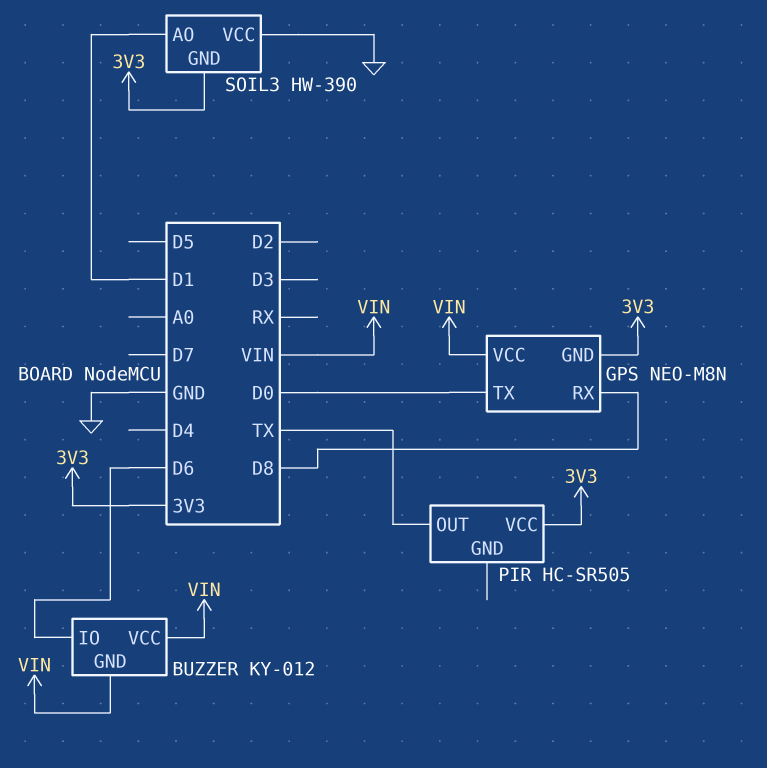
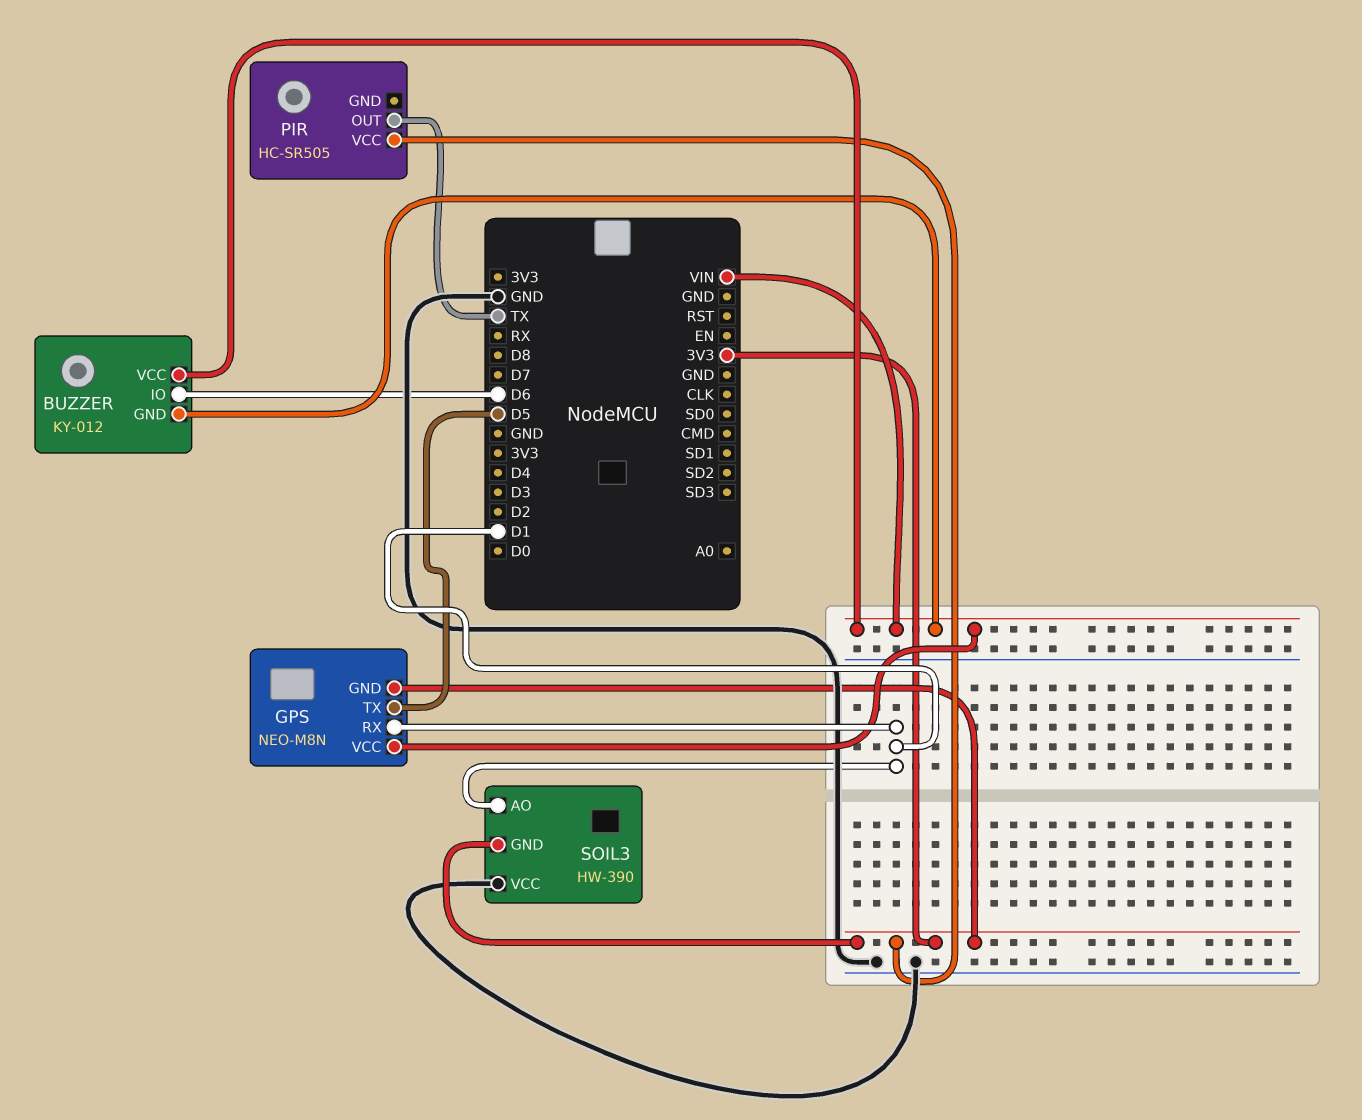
GPS pin RX: D8 -> D1
GPS pin TX: D0 -> D5

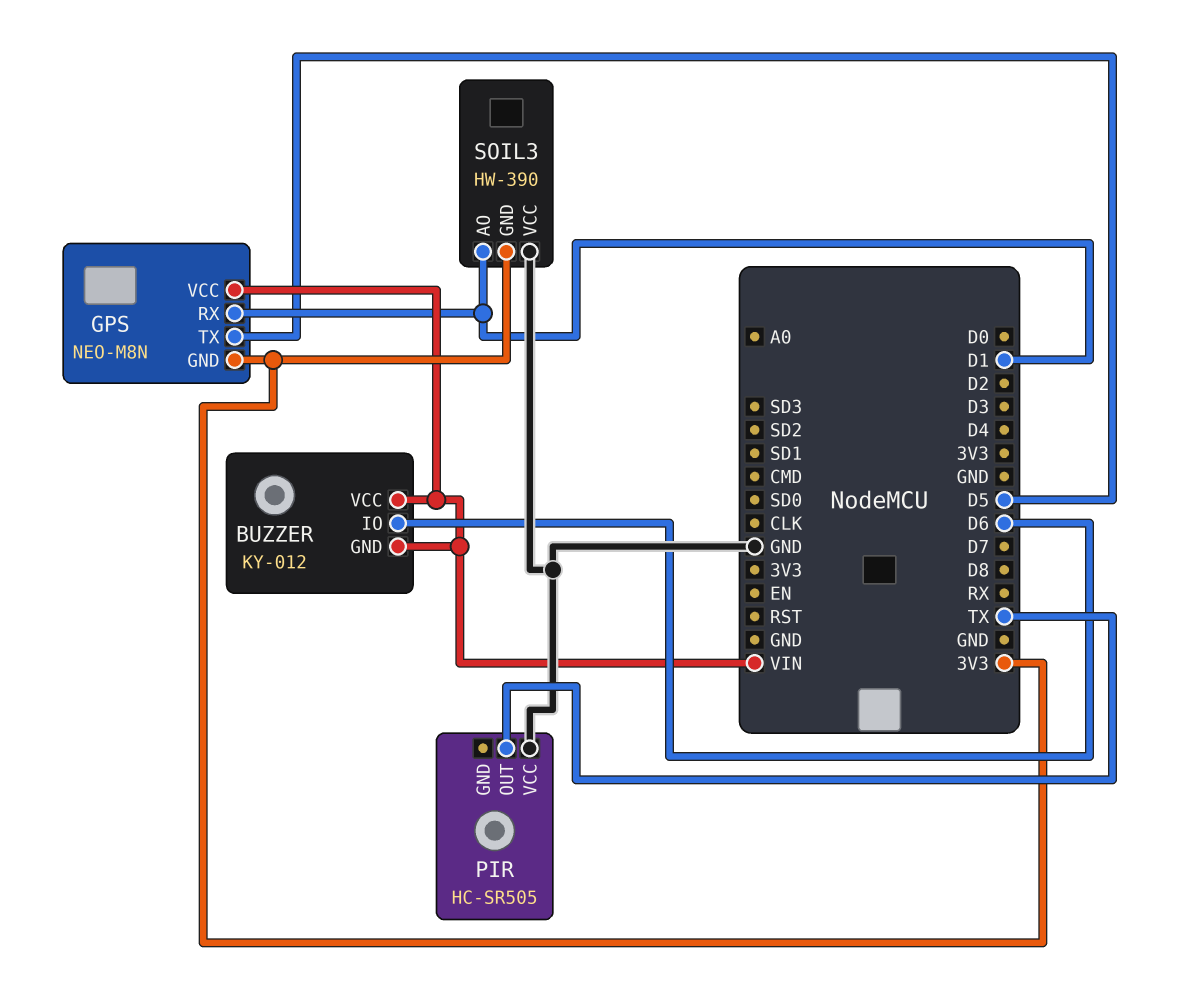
PIR pin VCC: 3V3 -> GND

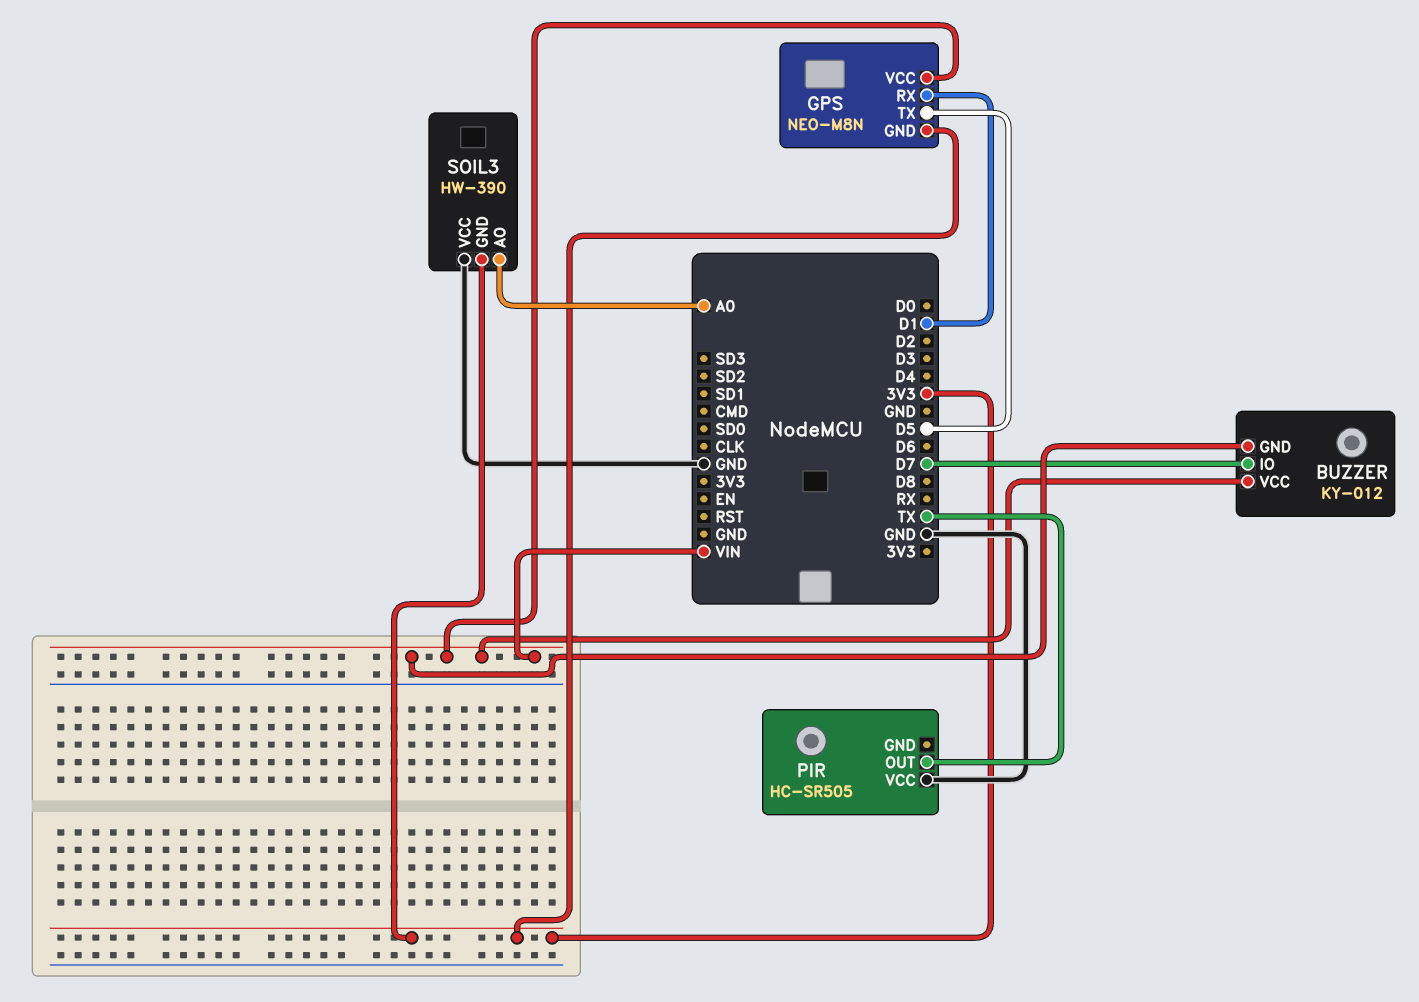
BUZZER pin IO: D6 -> D7
SOIL3 pin AO: D1 -> A0

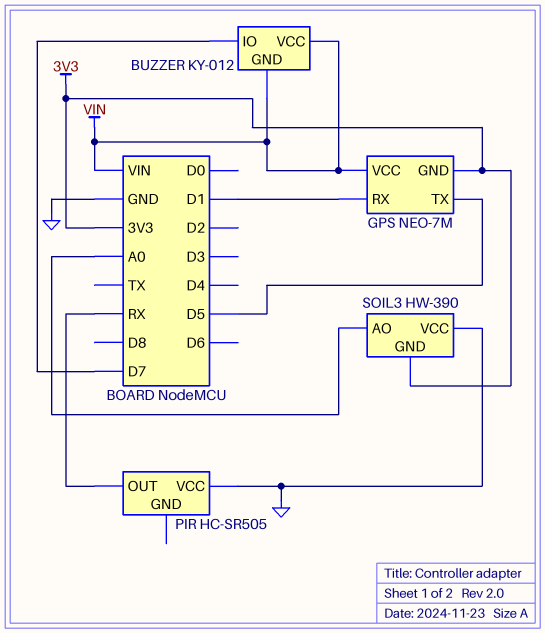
GPS: NEO-M8N -> NEO-7M
PIR pin OUT: TX -> RX

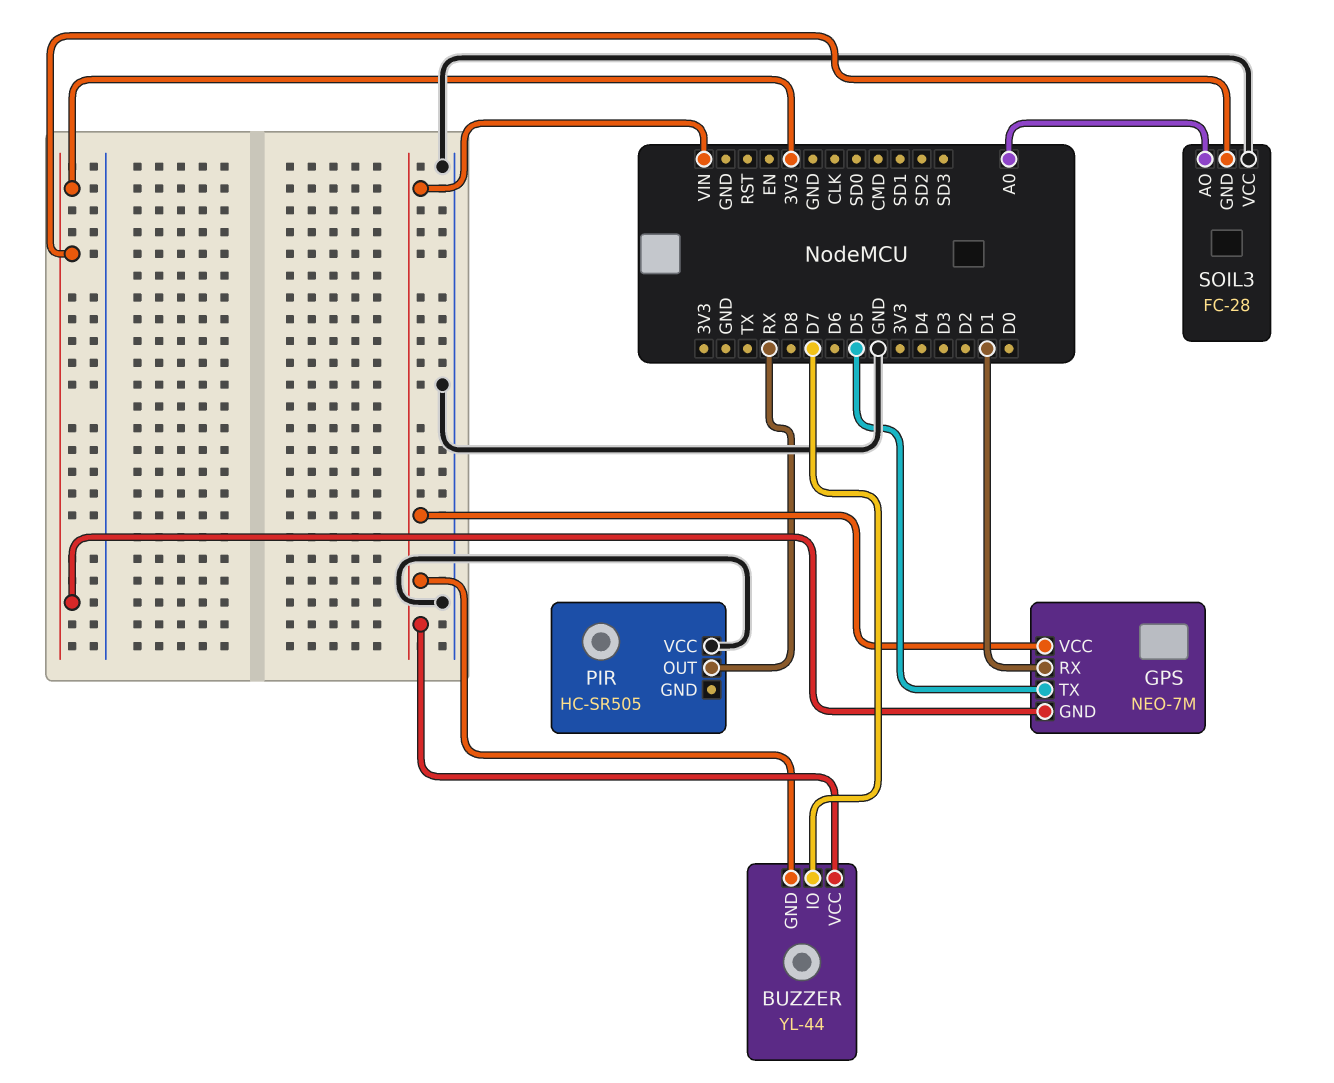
BUZZER: KY-012 -> YL-44
SOIL3: HW-390 -> FC-28

